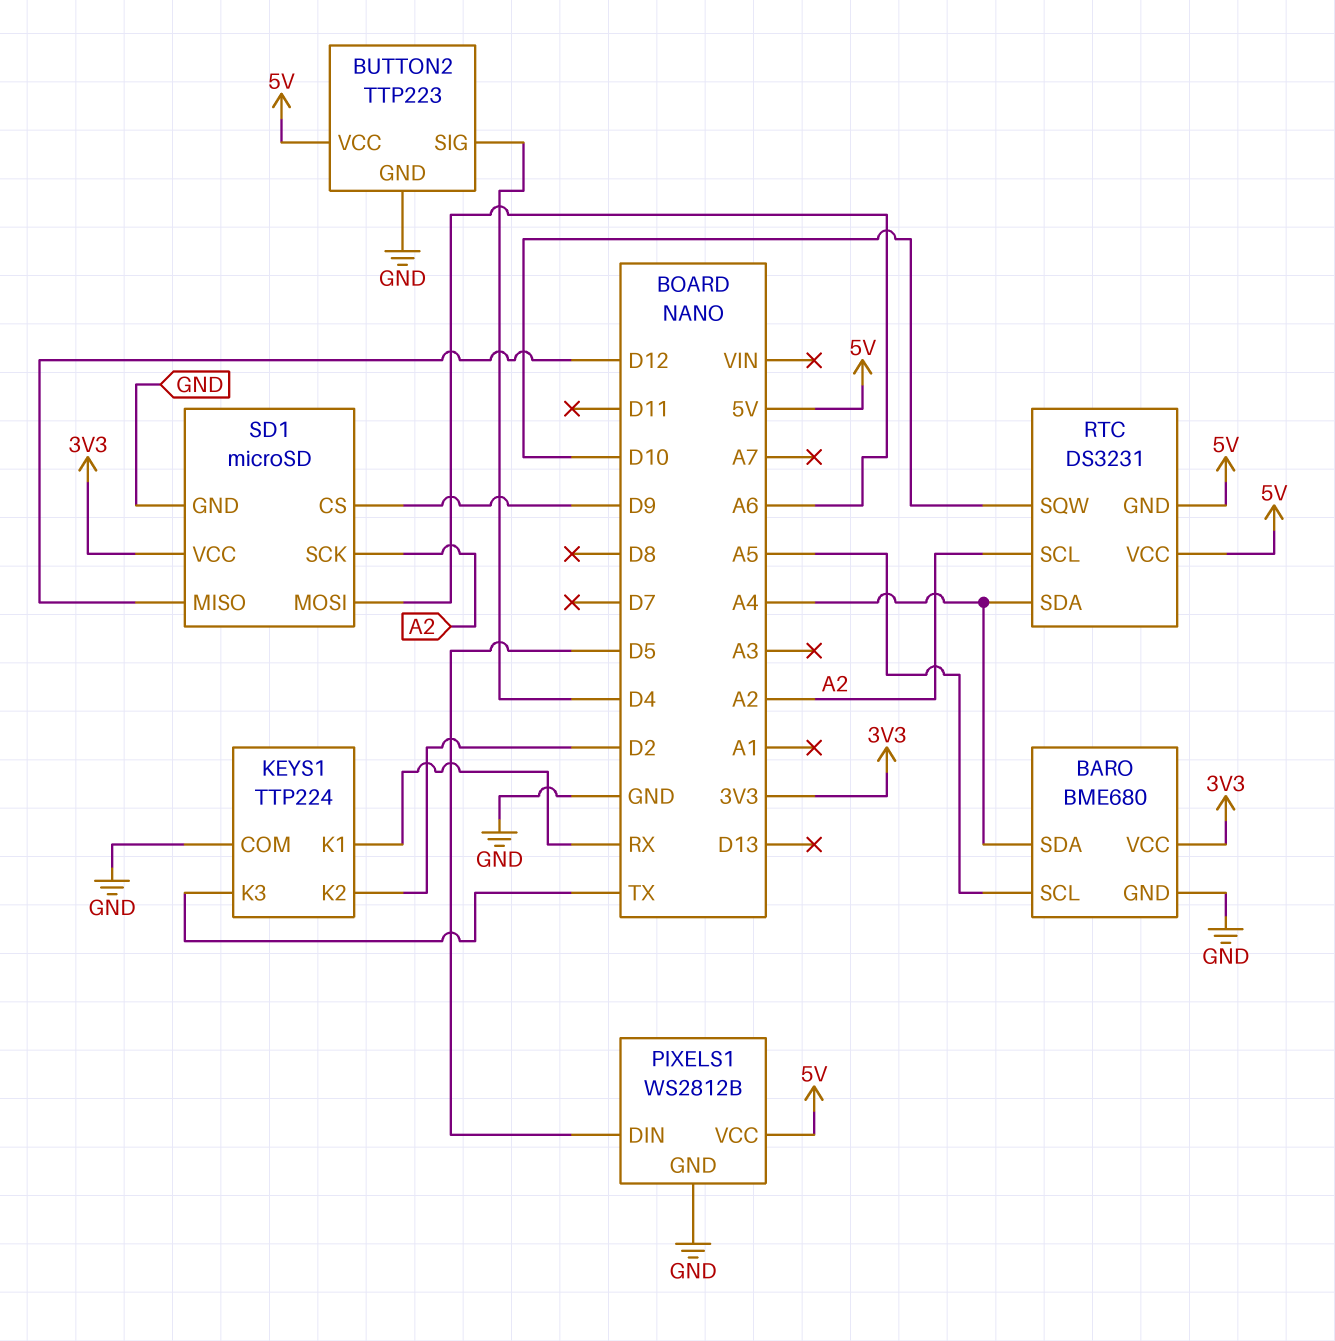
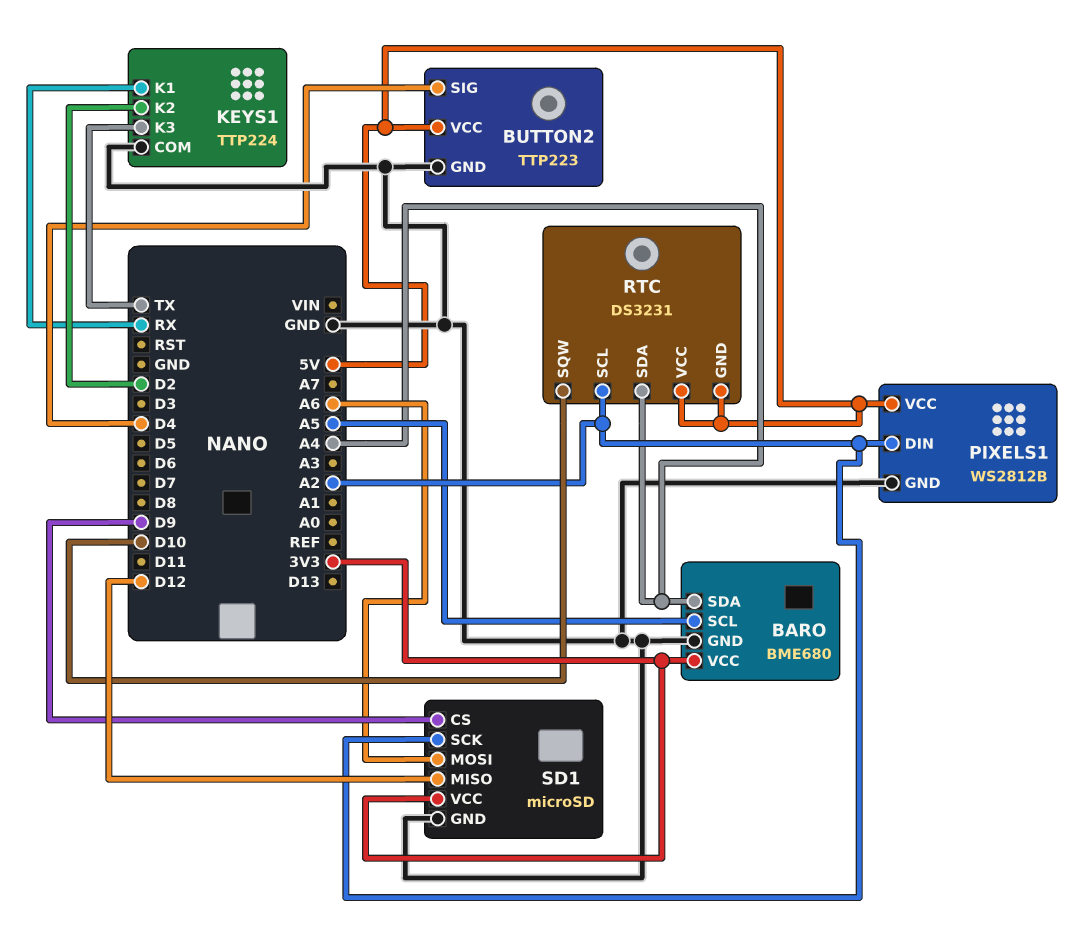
PIXELS1 pin DIN: D5 -> A2

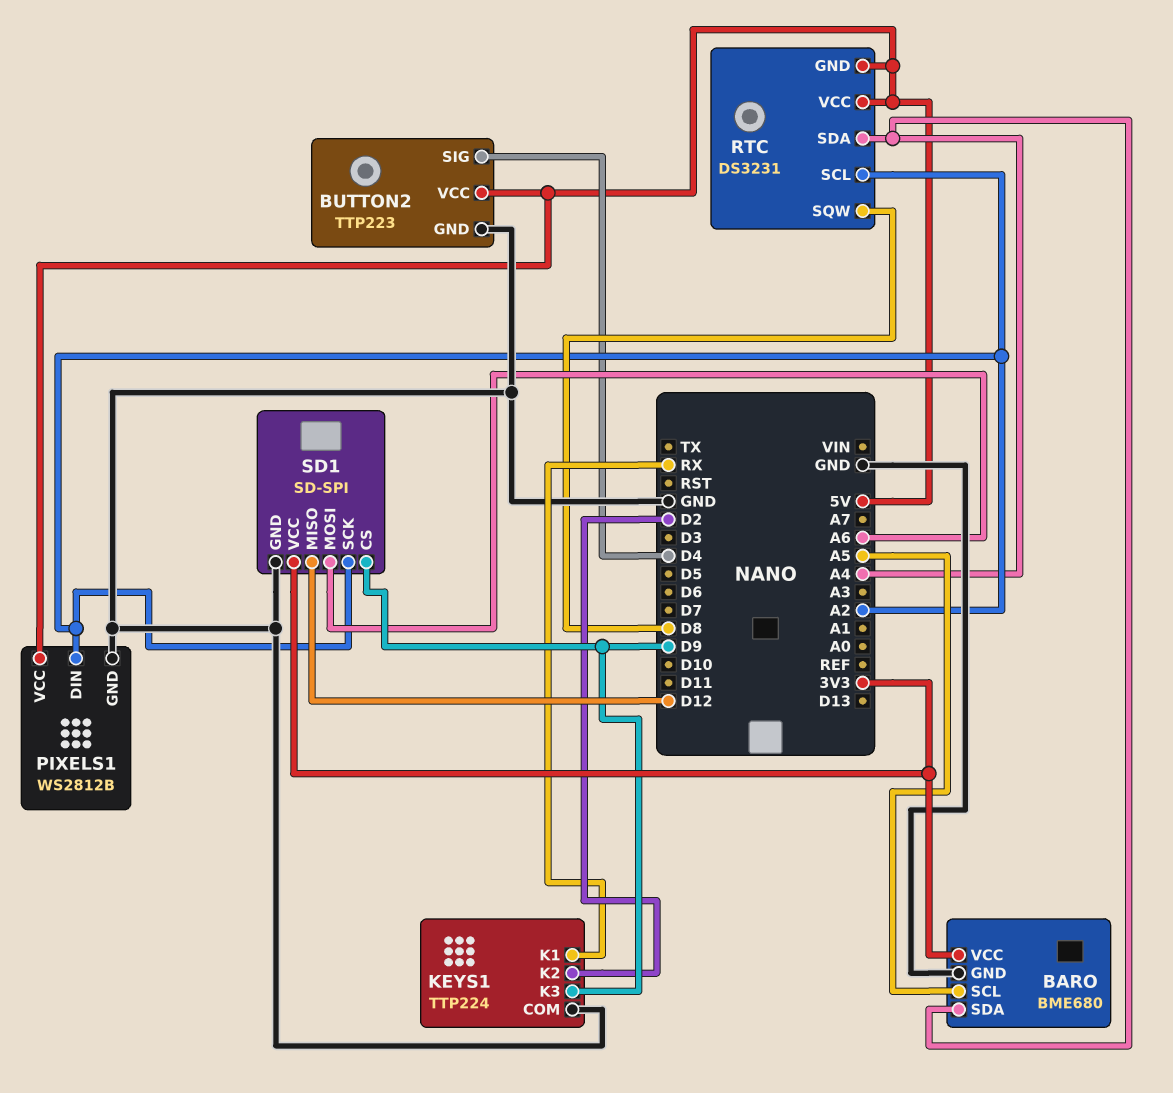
KEYS1 pin K3: TX -> D9
RTC pin SQW: D10 -> D8
SD1: microSD -> SD-SPI

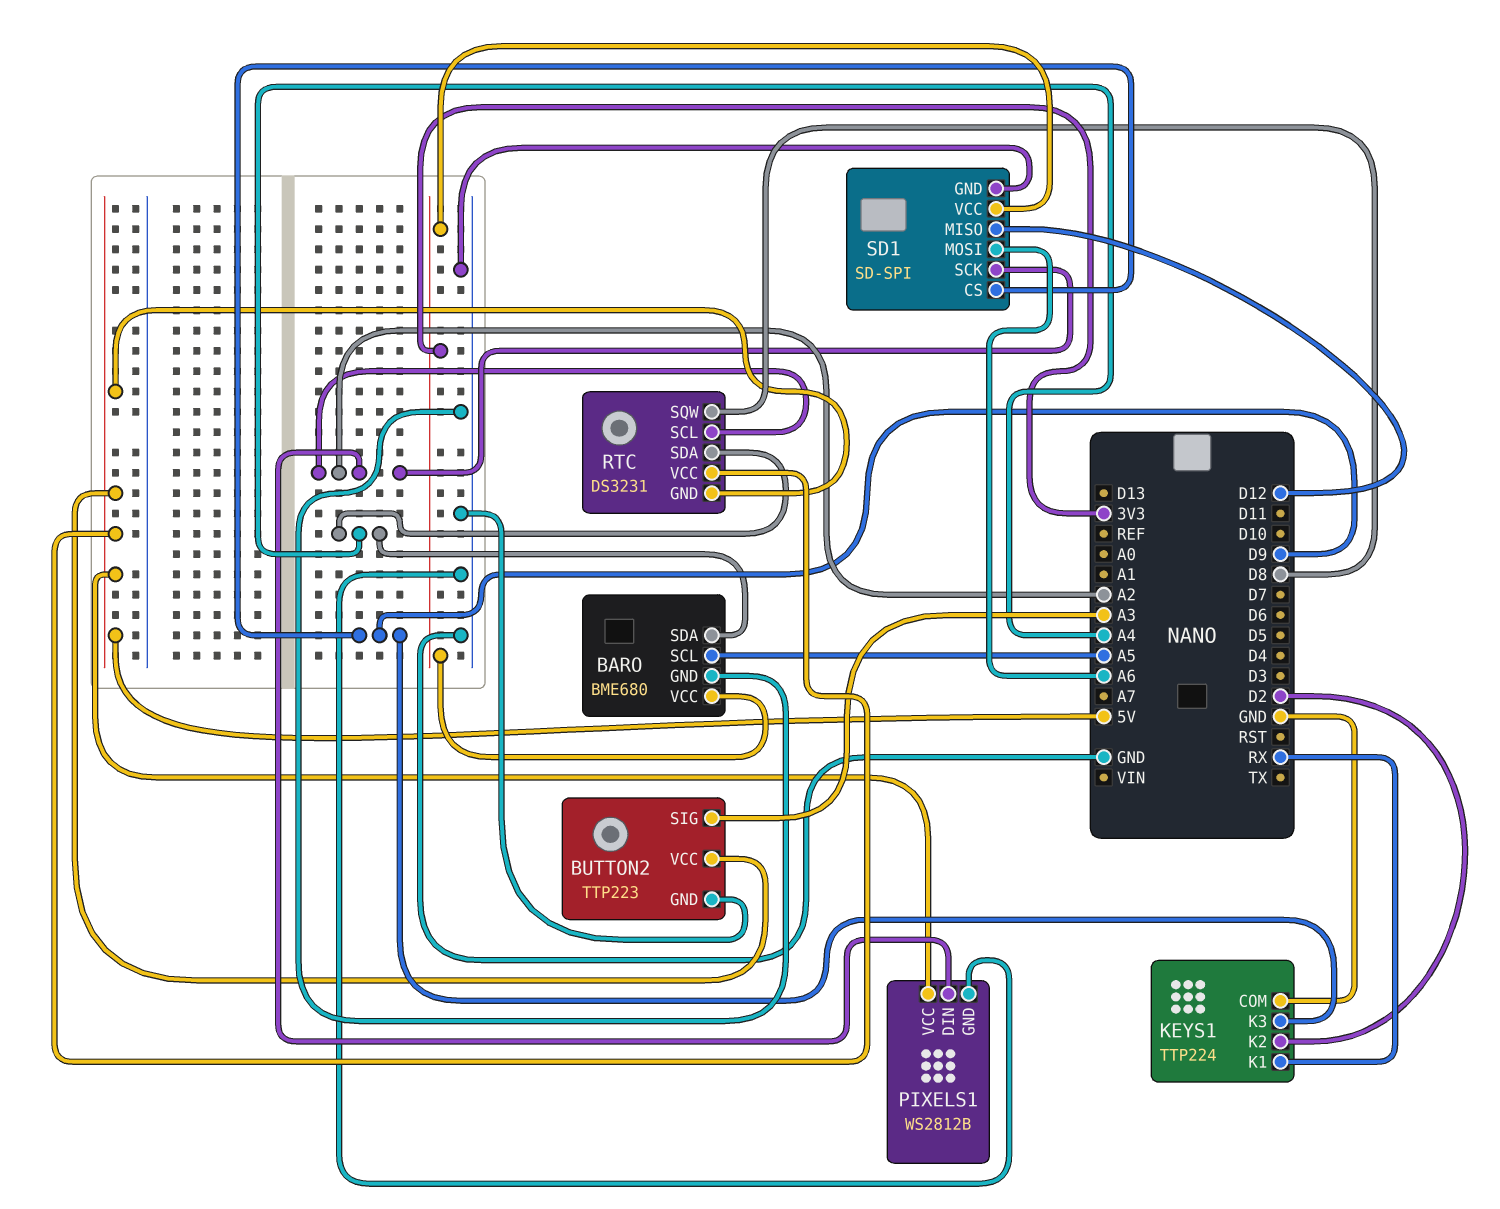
BUTTON2 pin SIG: D4 -> A3

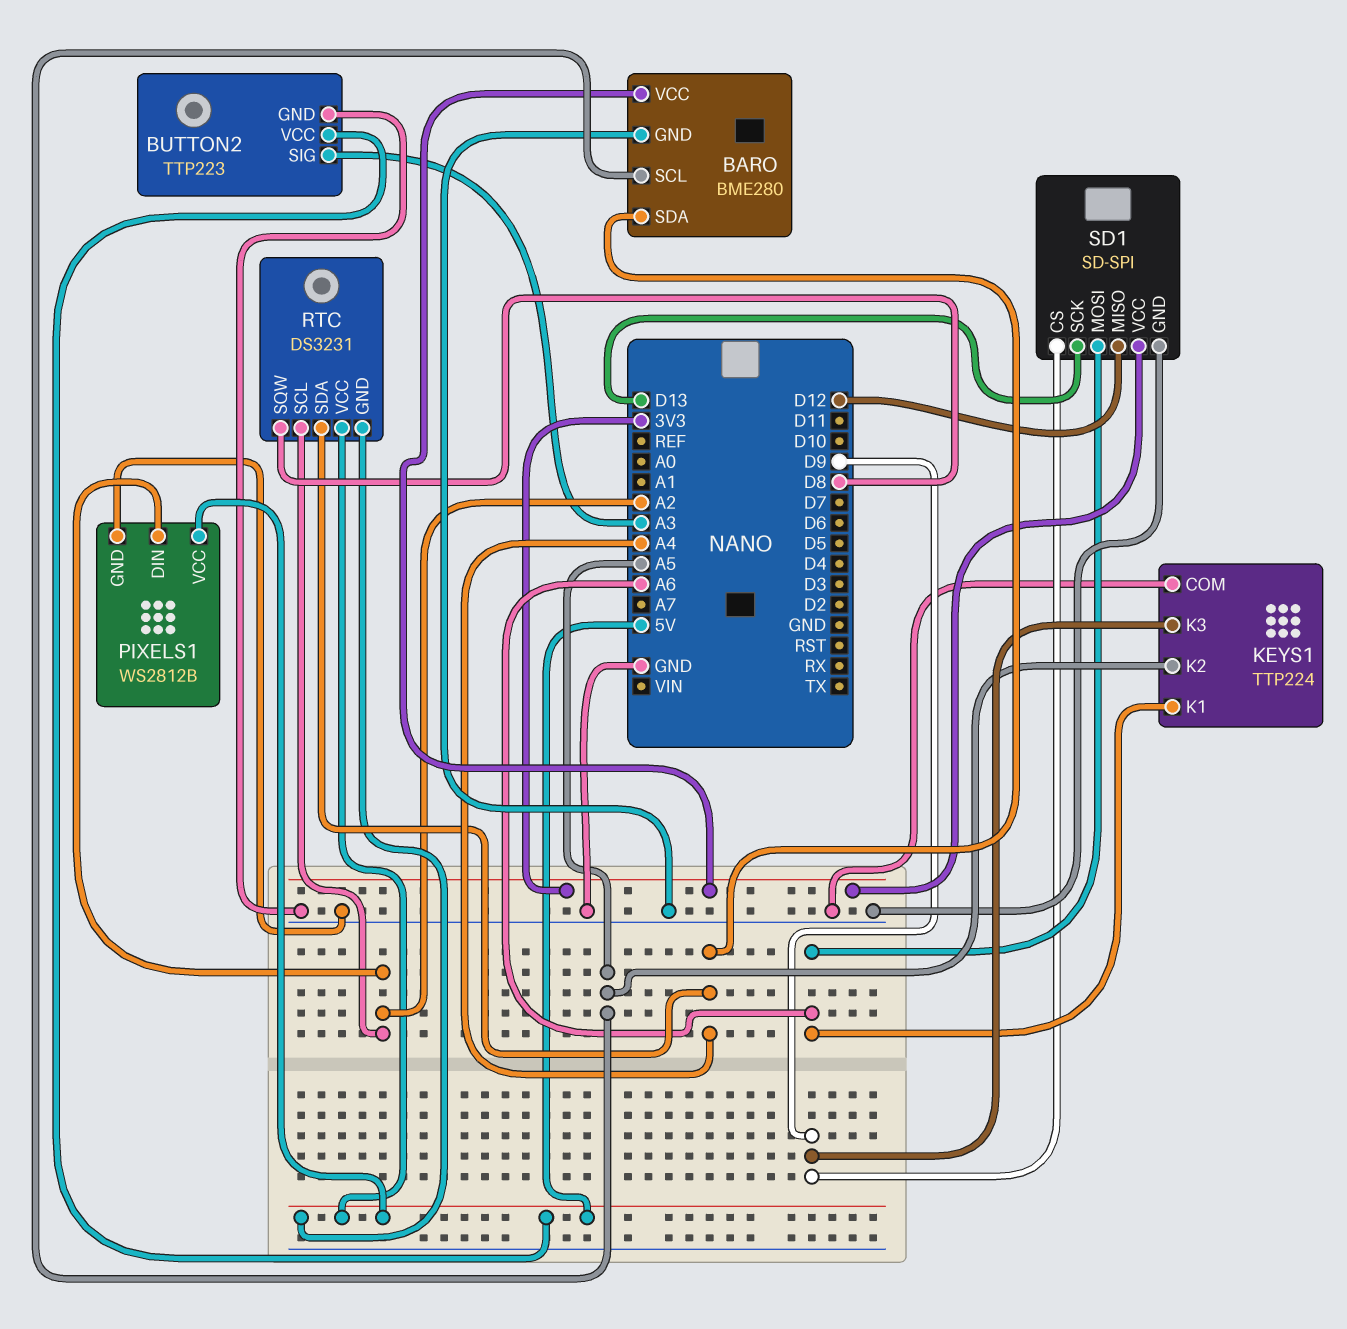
BARO: BME680 -> BME280
KEYS1 pin K1: RX -> A6
KEYS1 pin K2: D2 -> A5
SD1 pin SCK: A2 -> D13

